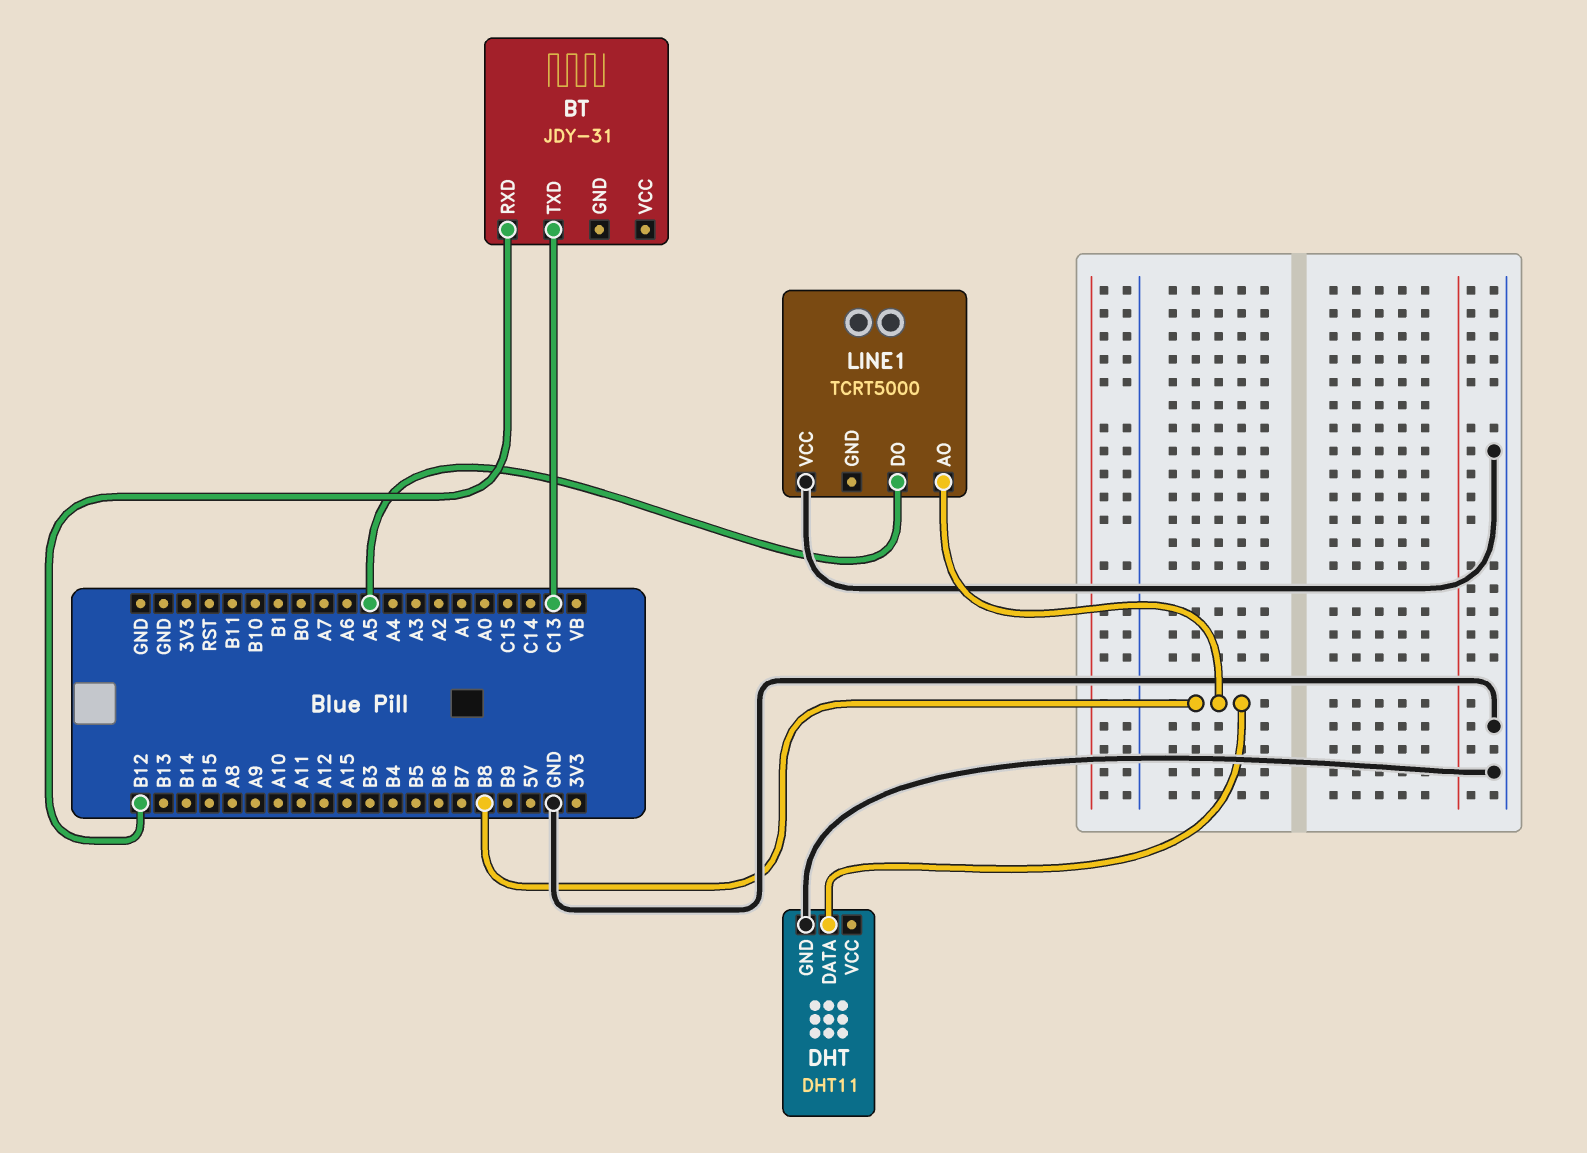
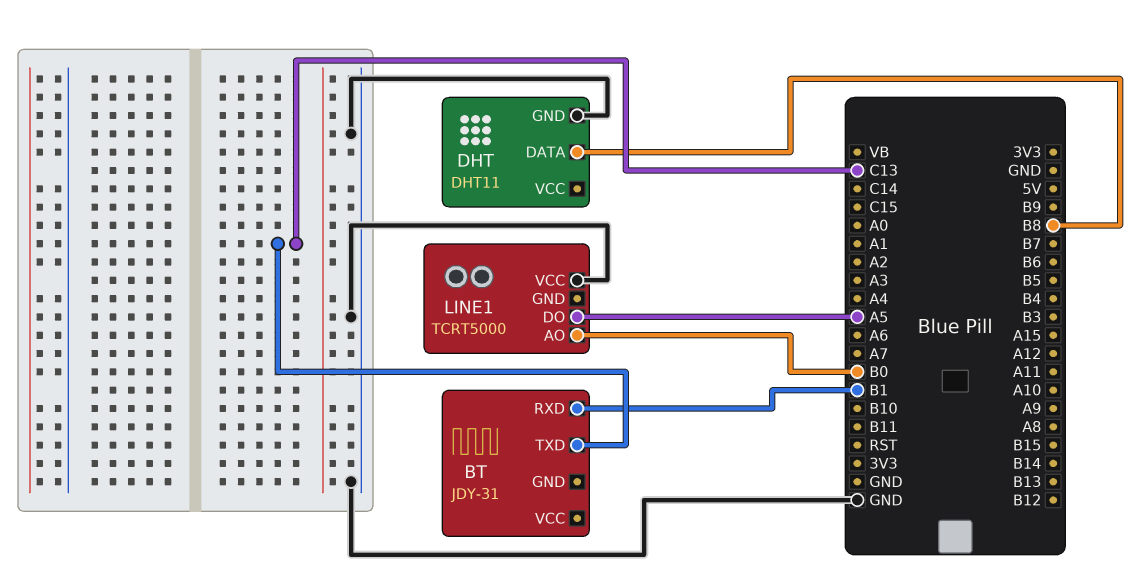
BT pin RXD: B12 -> B1
LINE1 pin AO: B8 -> B0

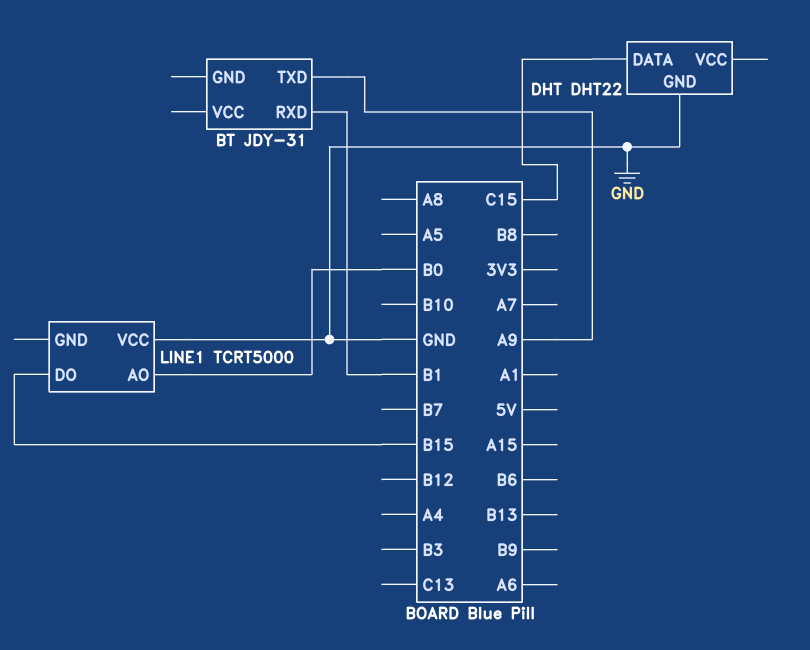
BT pin TXD: C13 -> A9
DHT: DHT11 -> DHT22
DHT pin DATA: B8 -> C15
LINE1 pin DO: A5 -> B15

